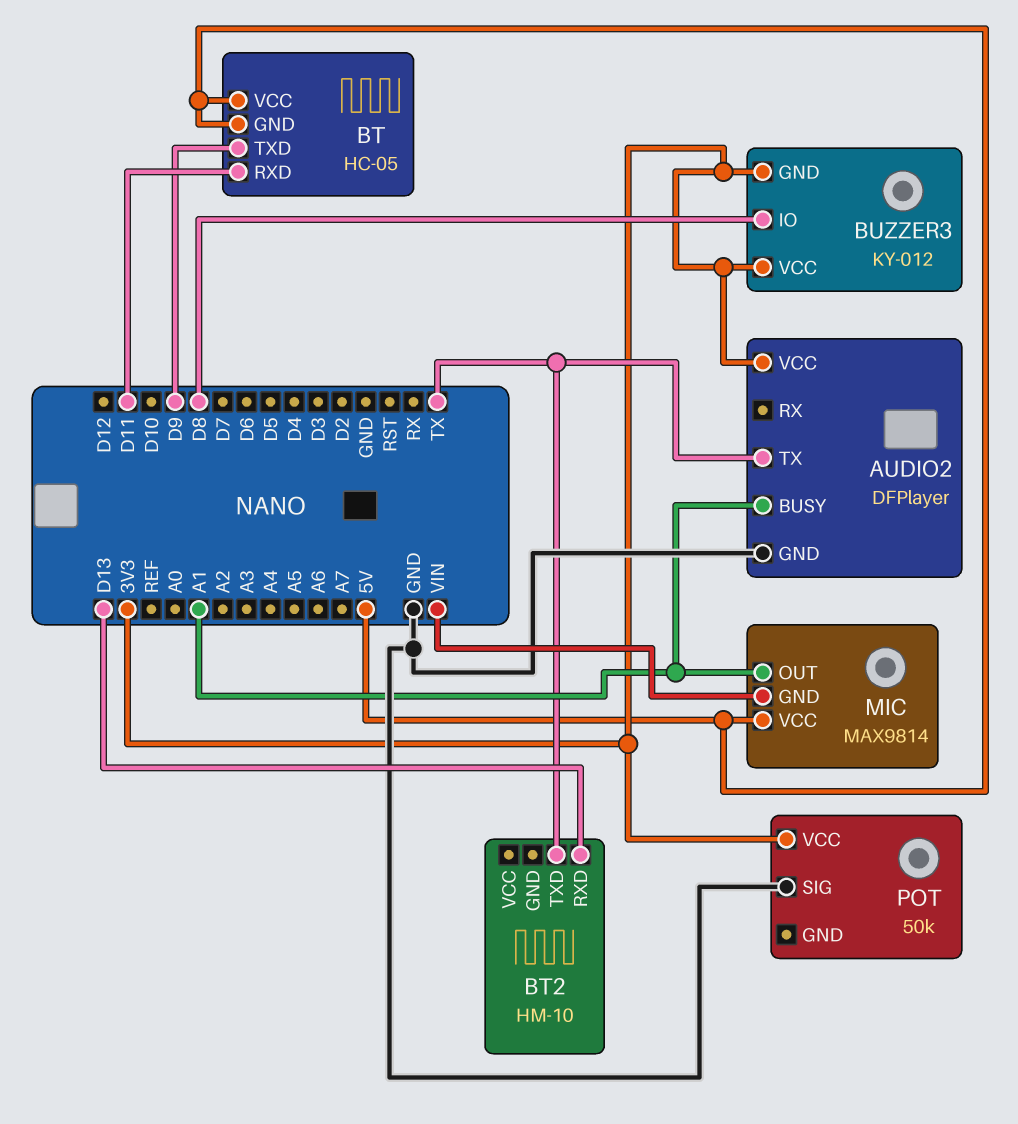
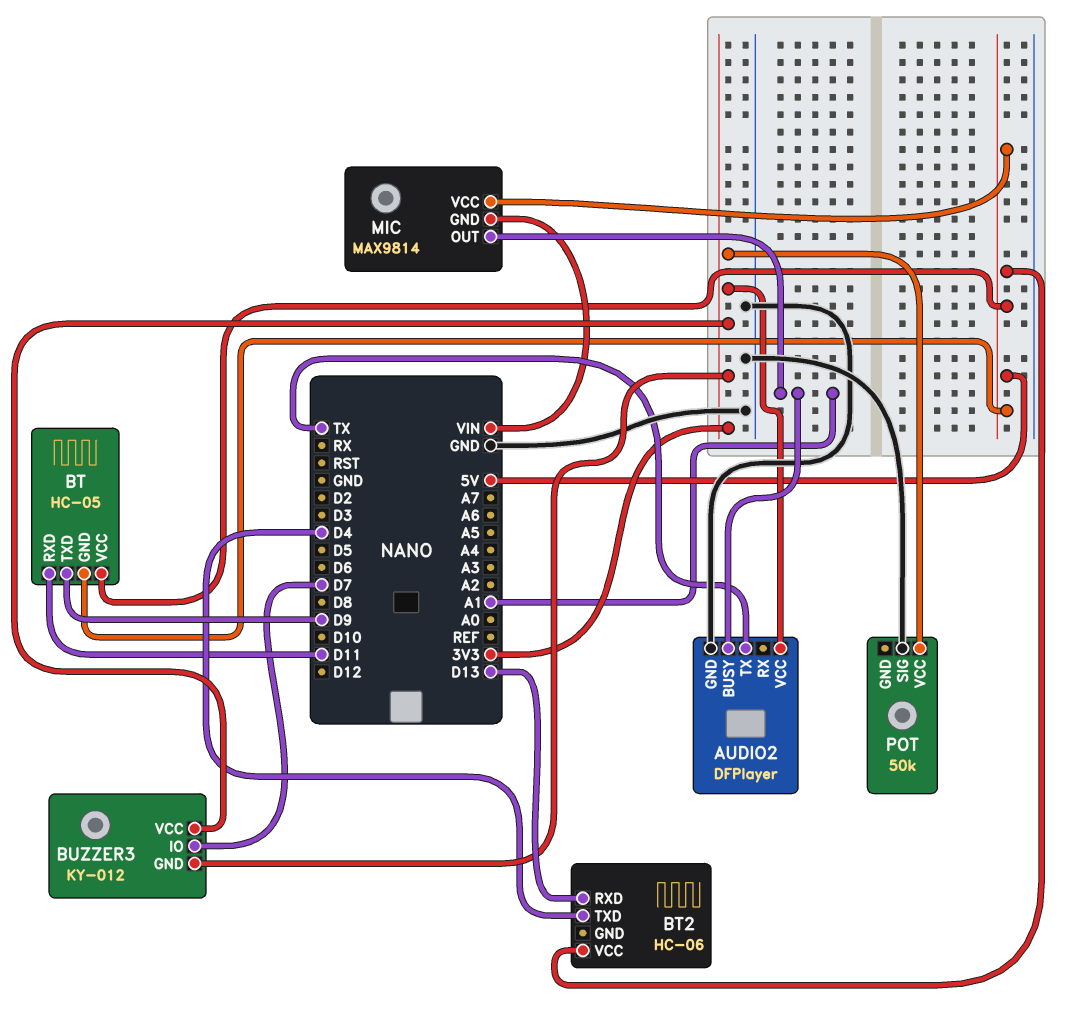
BT2: HM-10 -> HC-06
BT2 pin TXD: TX -> D4
BT2 pin VCC: none -> 5V
BUZZER3 pin IO: D8 -> D7

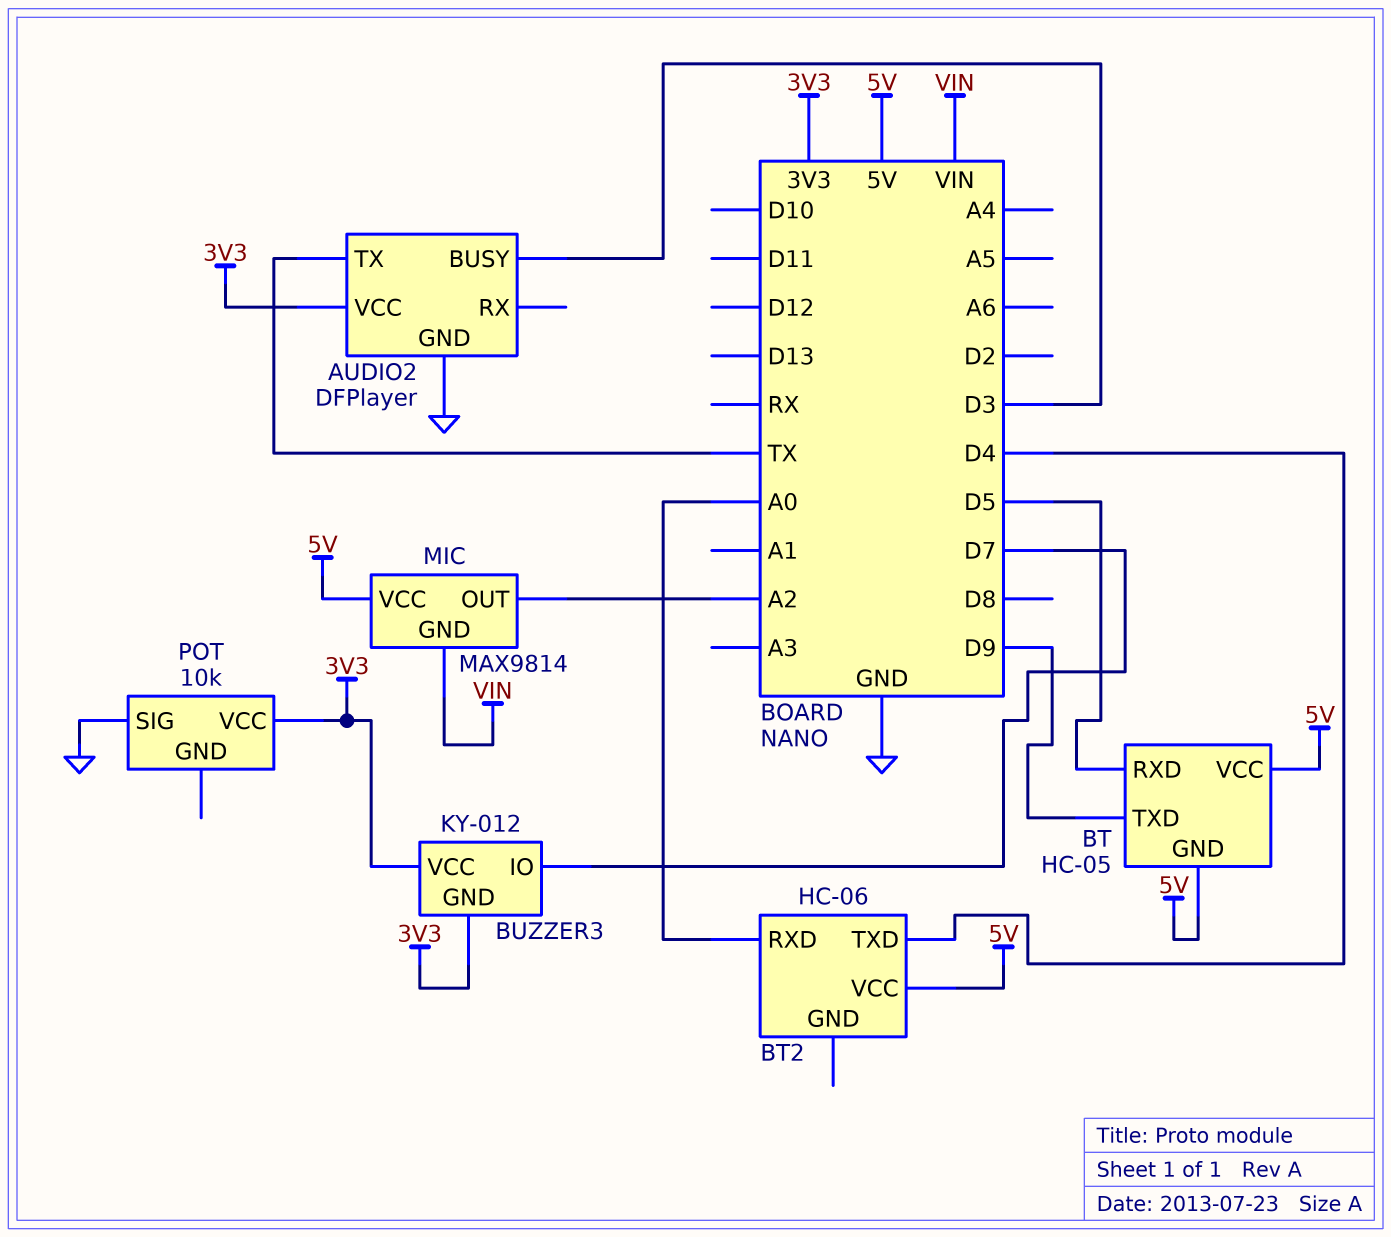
AUDIO2 pin BUSY: A1 -> D3
BT pin RXD: D11 -> D5
BT2 pin RXD: D13 -> A0
MIC pin OUT: A1 -> A2
POT: 50k -> 10k

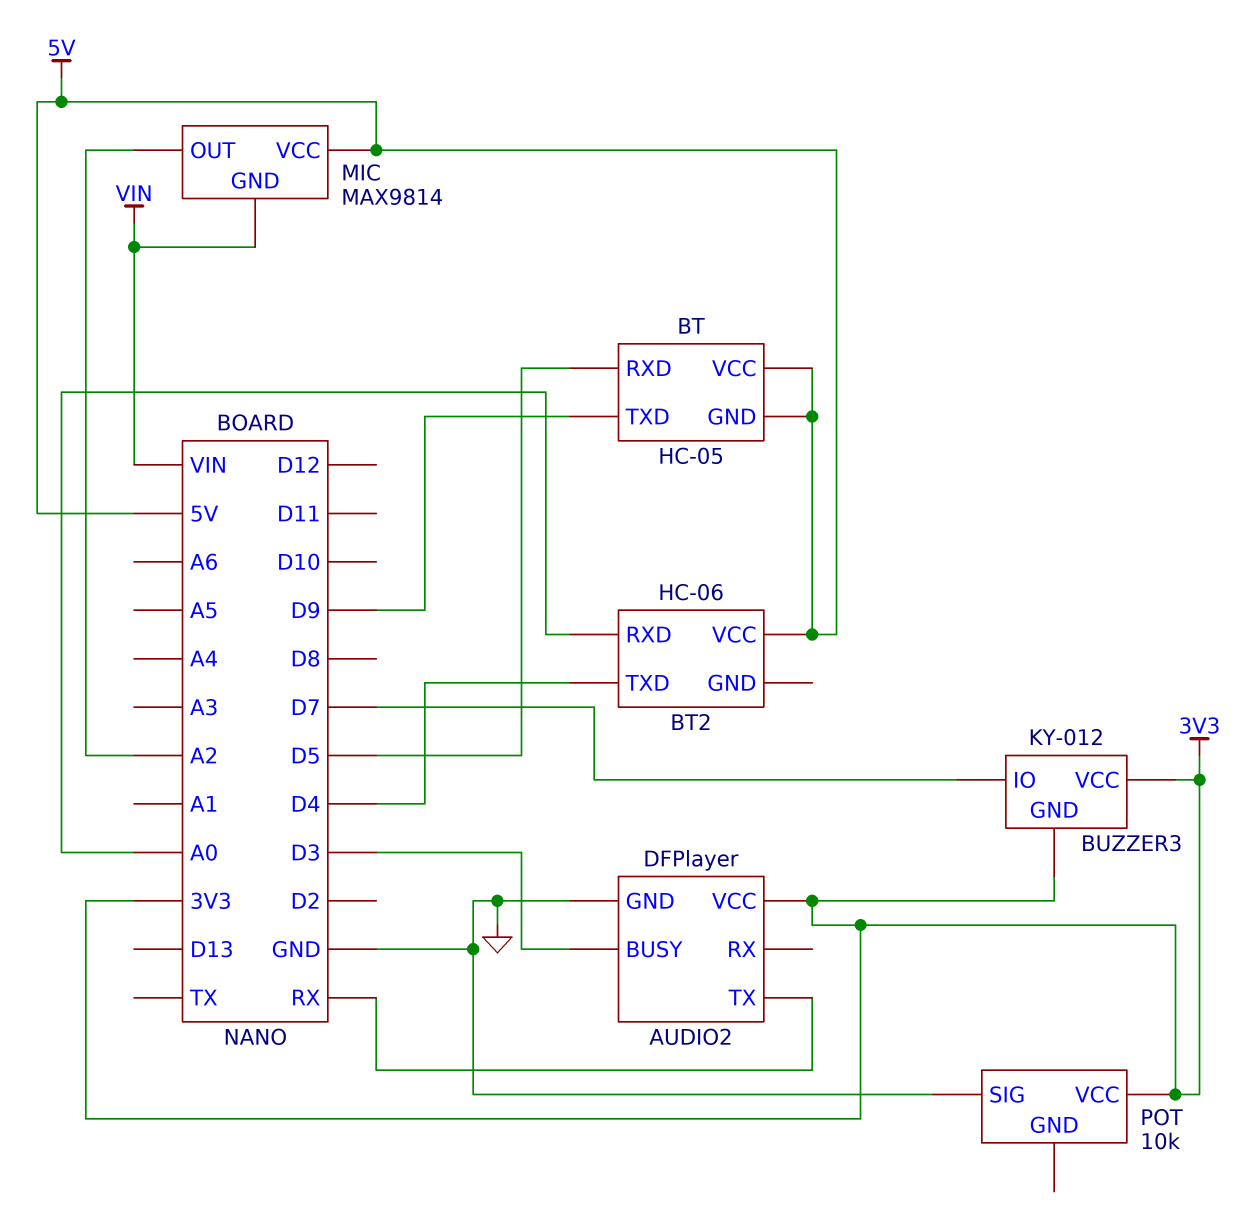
AUDIO2 pin TX: TX -> RX

